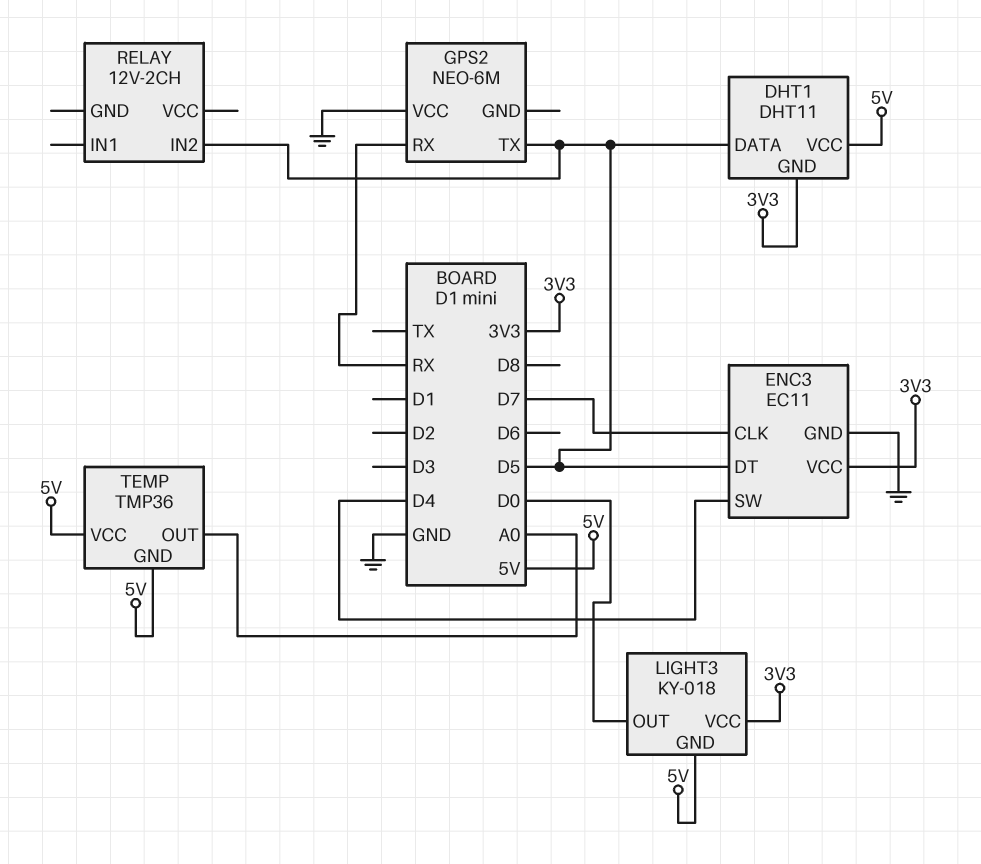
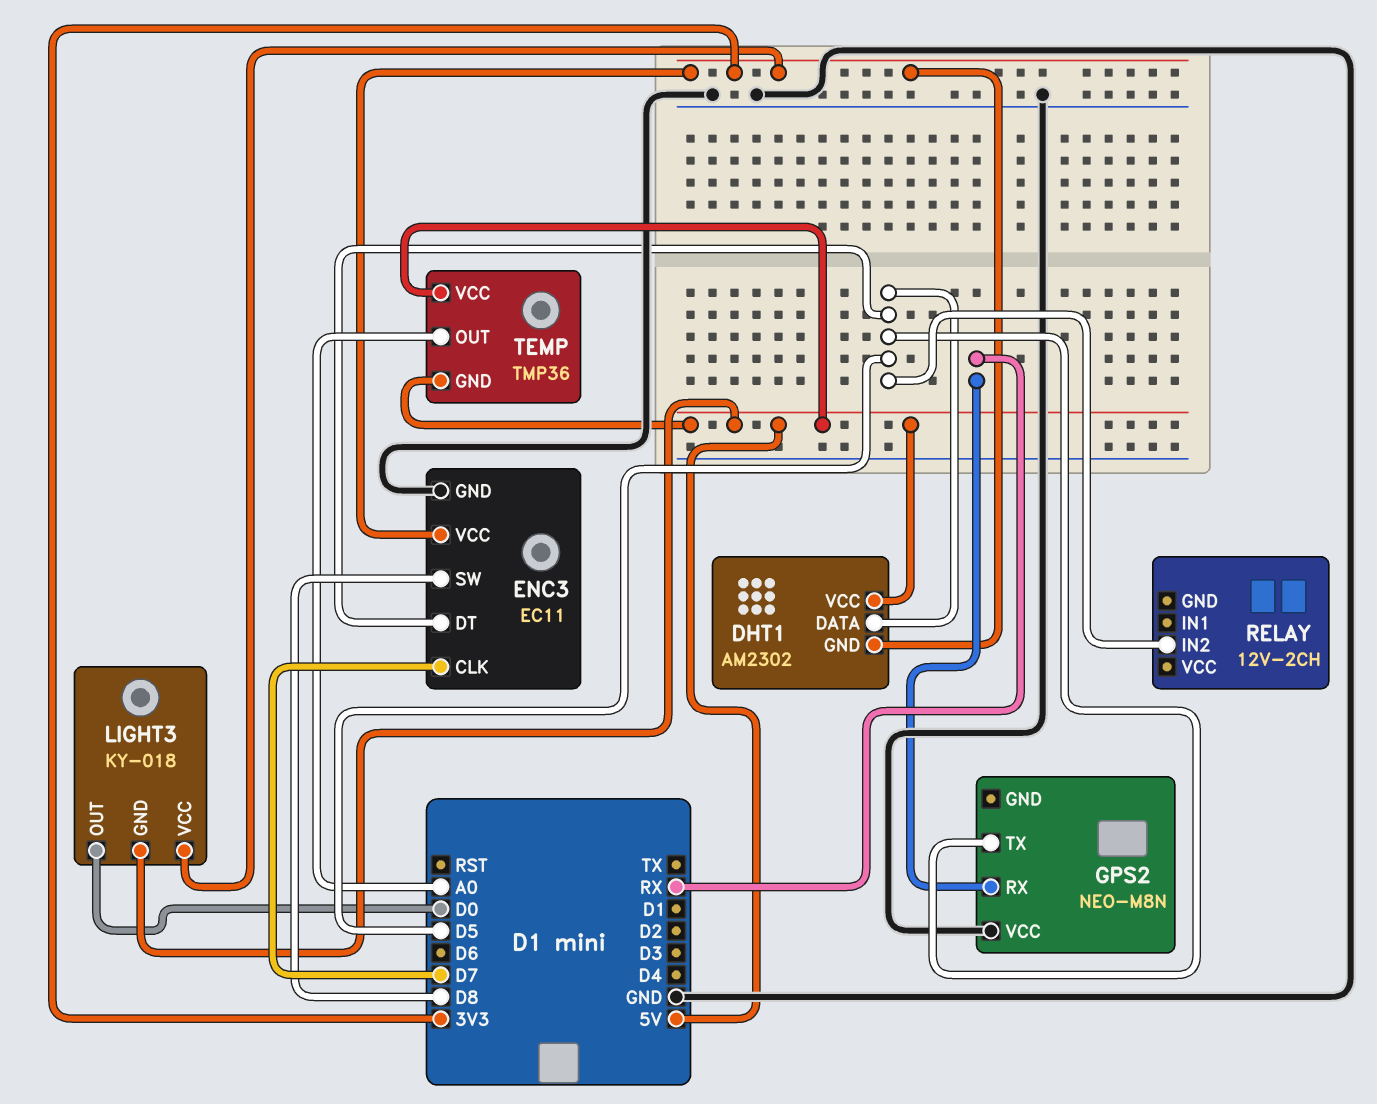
DHT1: DHT11 -> AM2302
ENC3 pin SW: D4 -> D8
GPS2: NEO-6M -> NEO-M8N

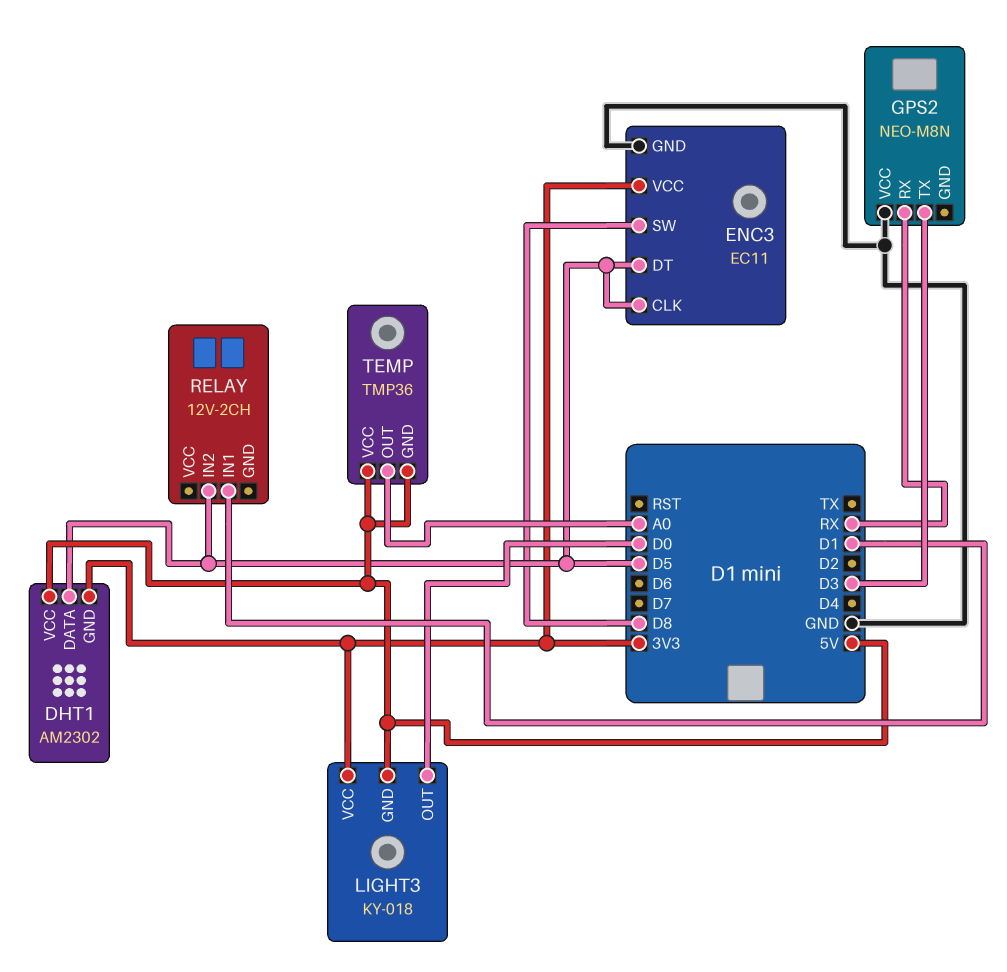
ENC3 pin CLK: D7 -> D5
GPS2 pin TX: D5 -> D3
RELAY pin IN1: none -> D1

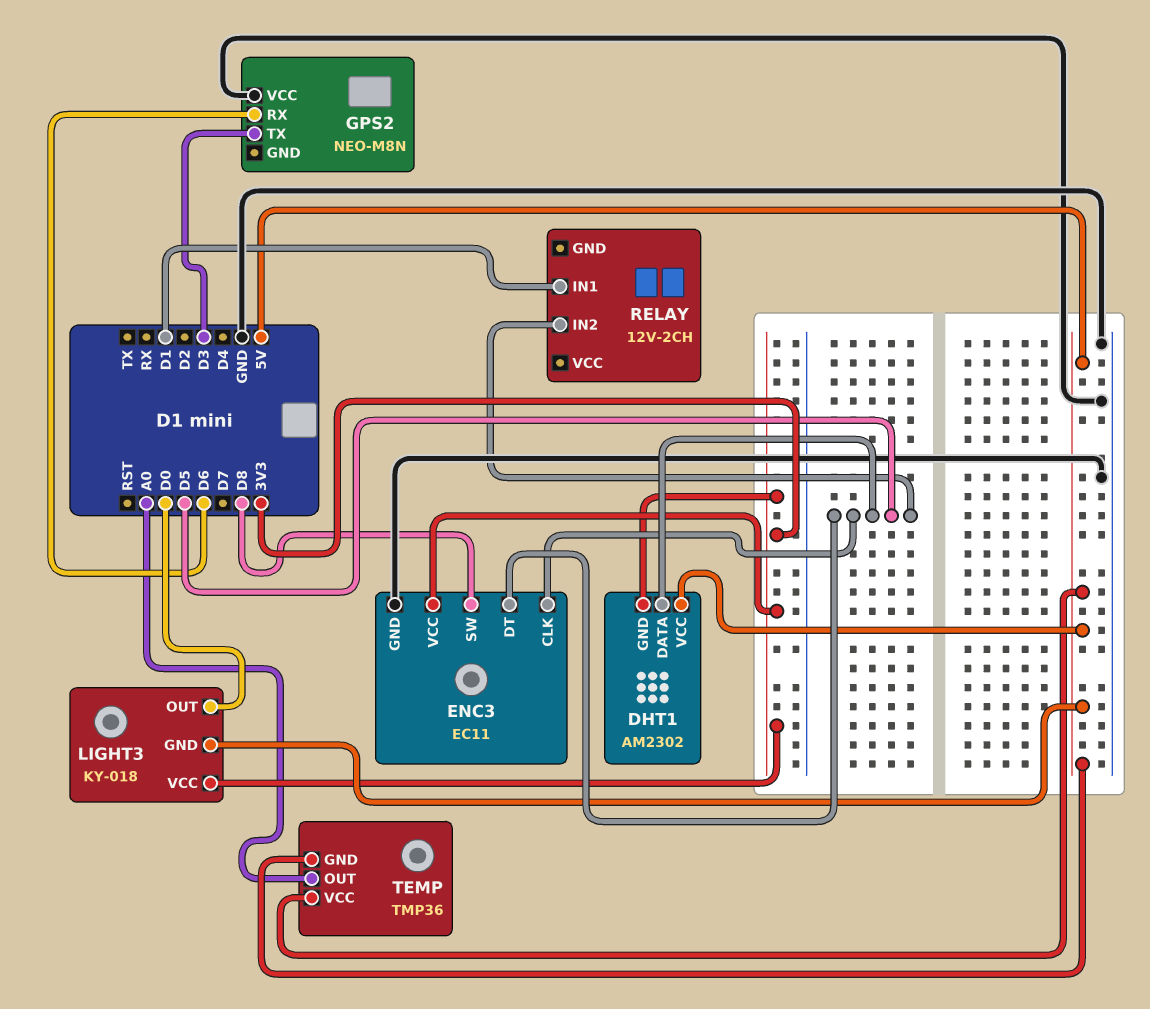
GPS2 pin RX: RX -> D6

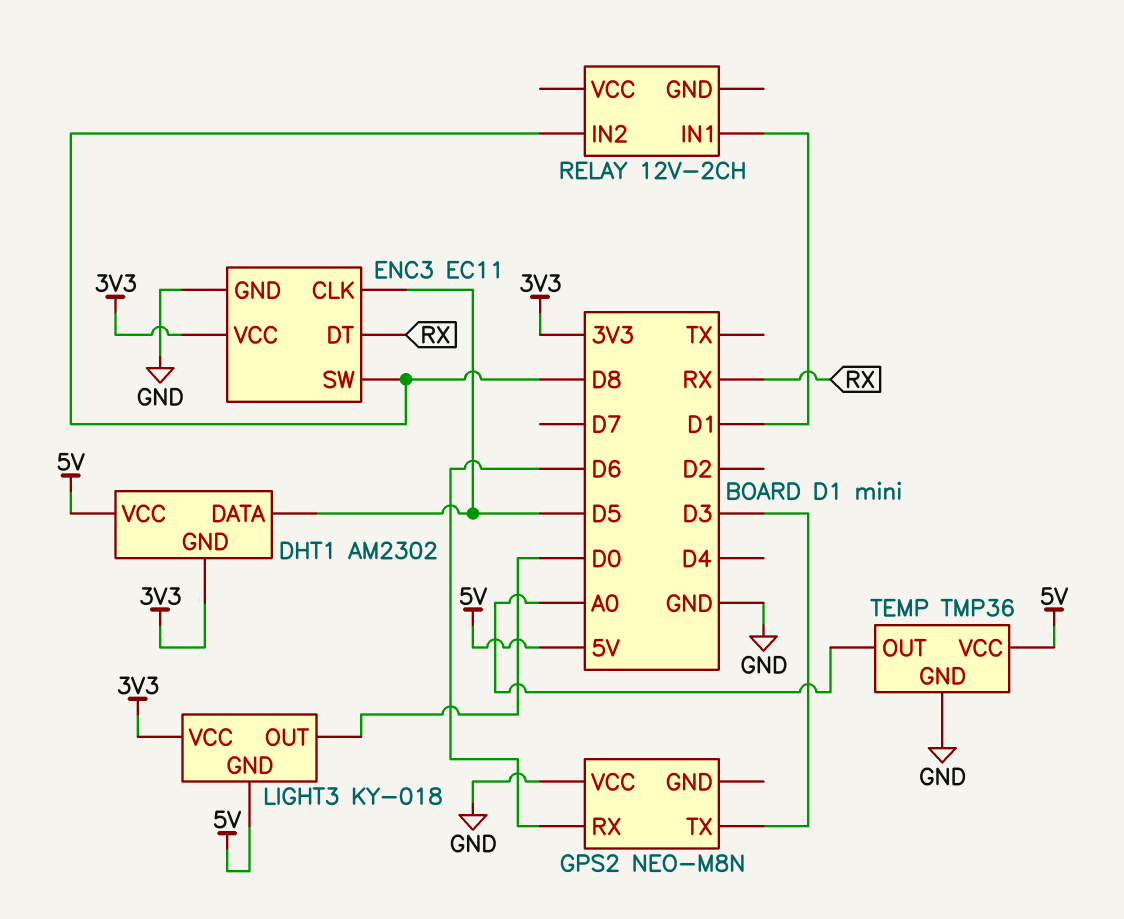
ENC3 pin DT: D5 -> RX
RELAY pin IN2: D5 -> D8
TEMP pin GND: 5V -> GND

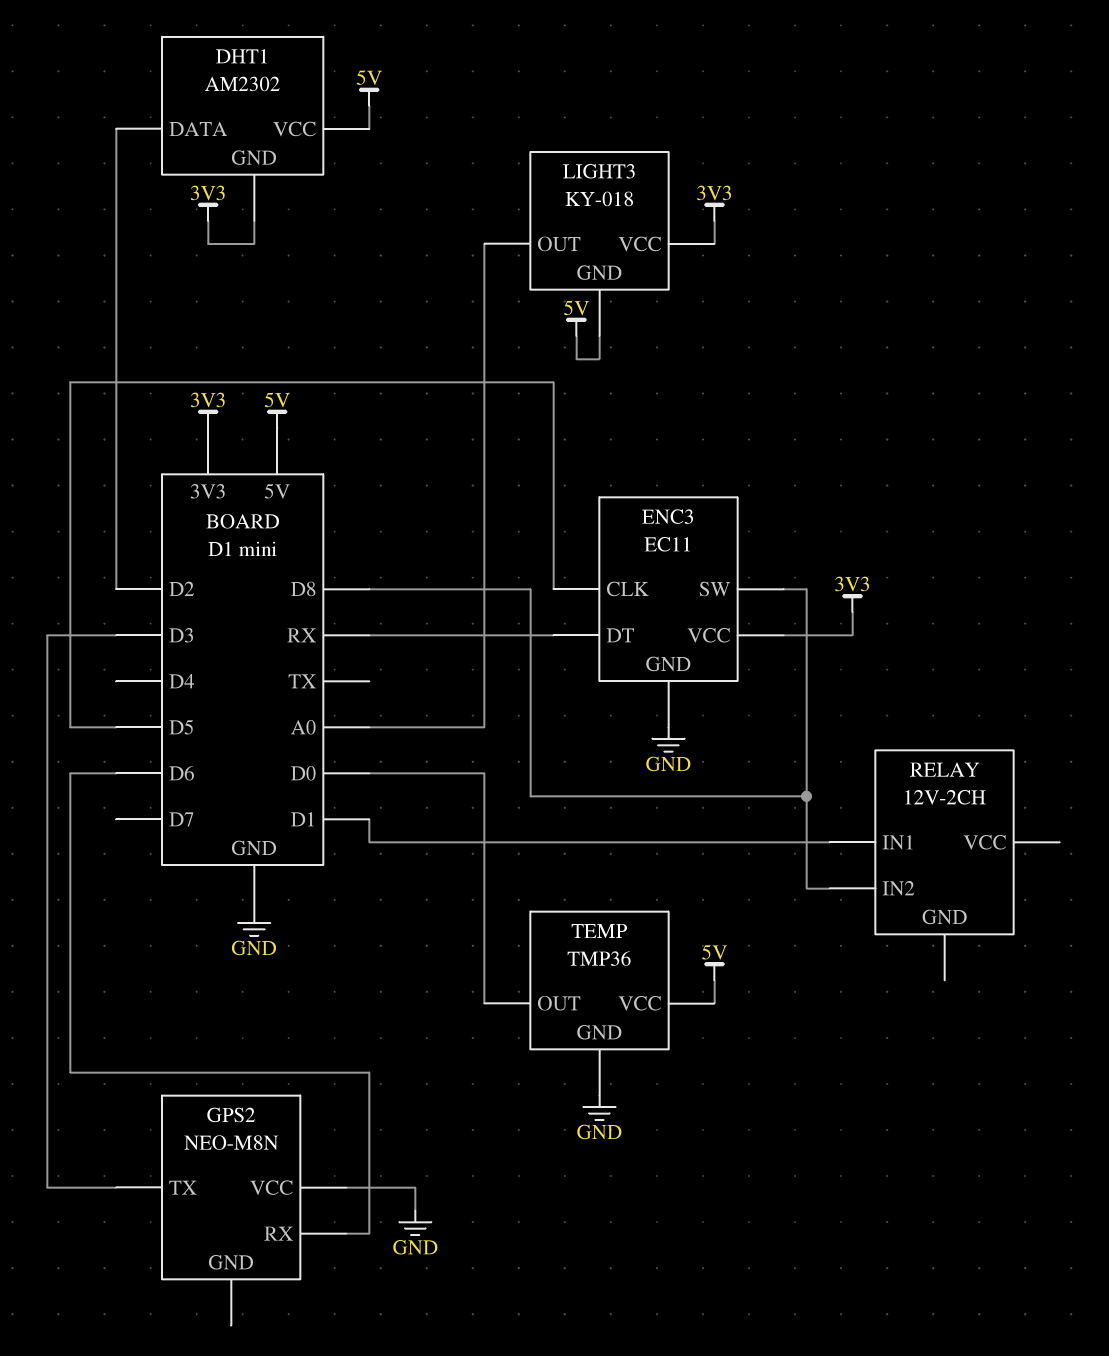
DHT1 pin DATA: D5 -> D2
LIGHT3 pin OUT: D0 -> A0
TEMP pin OUT: A0 -> D0

